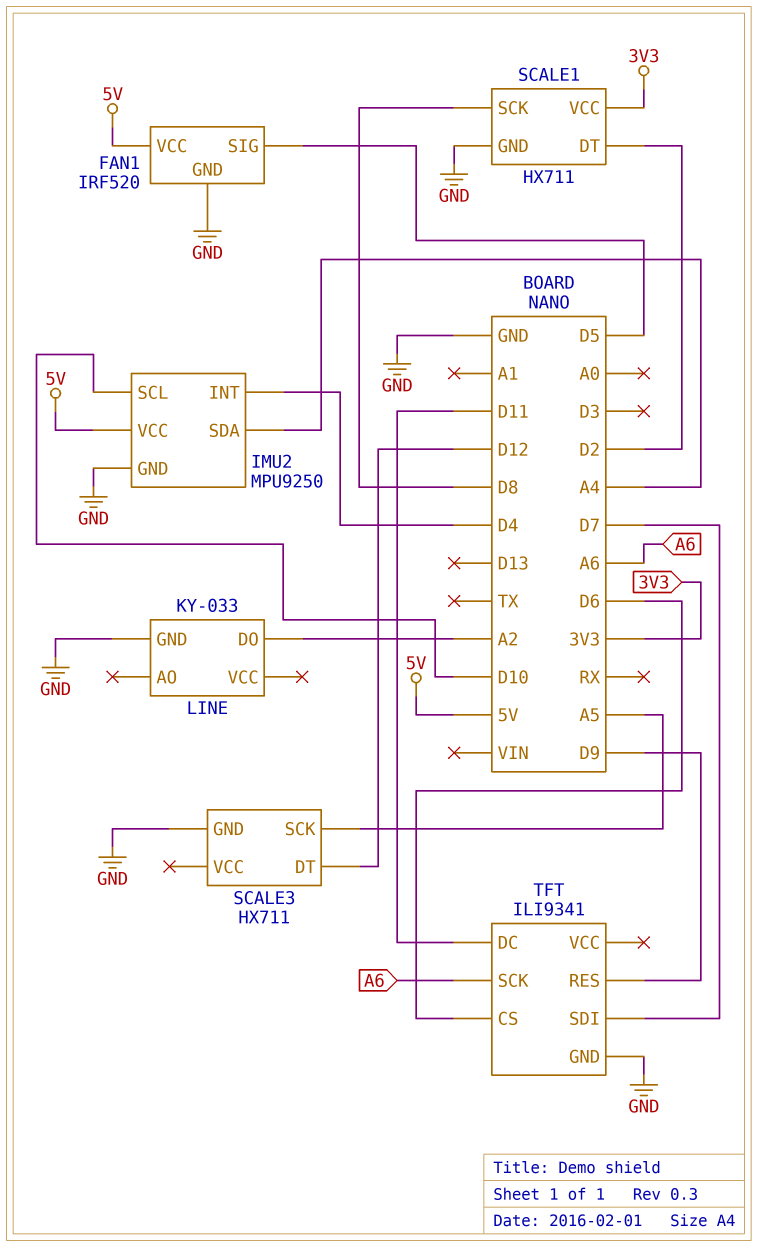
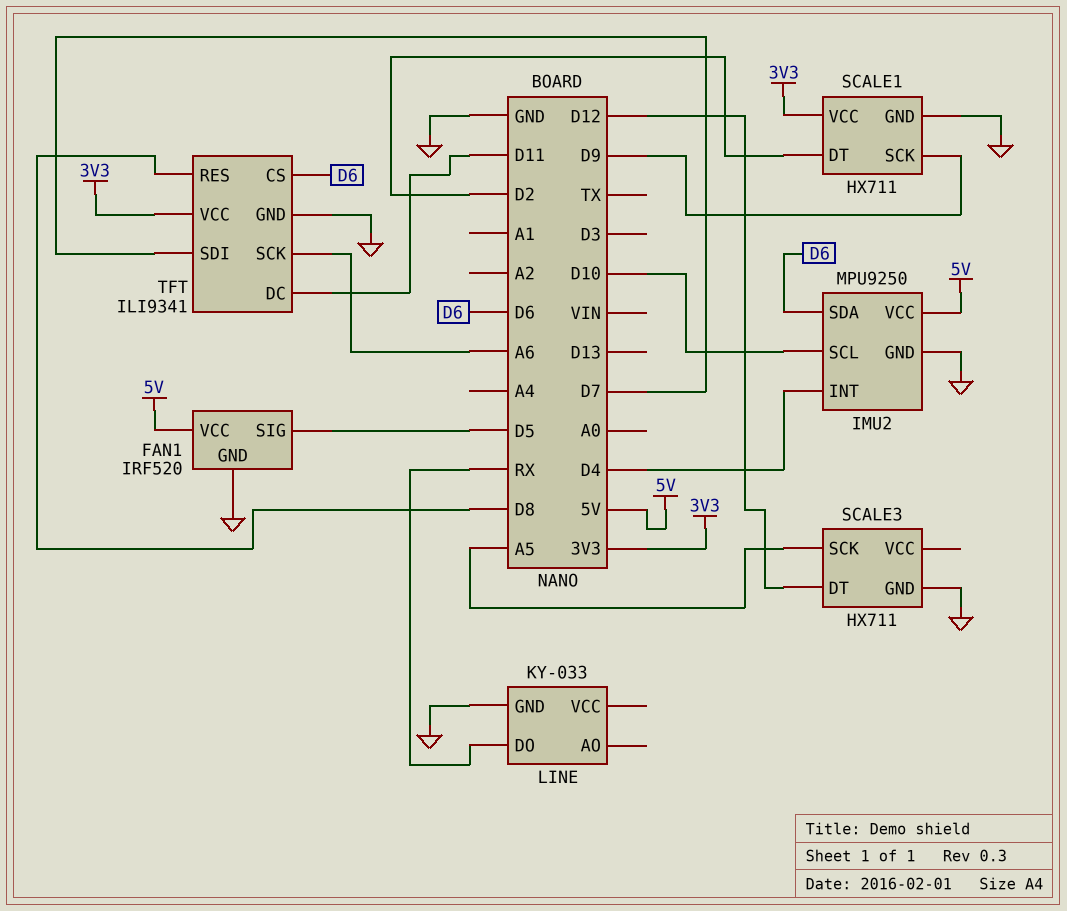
IMU2 pin SDA: A4 -> D6
LINE pin DO: A2 -> RX
SCALE1 pin SCK: D8 -> D9
TFT pin RES: D9 -> D8
TFT pin VCC: none -> 3V3

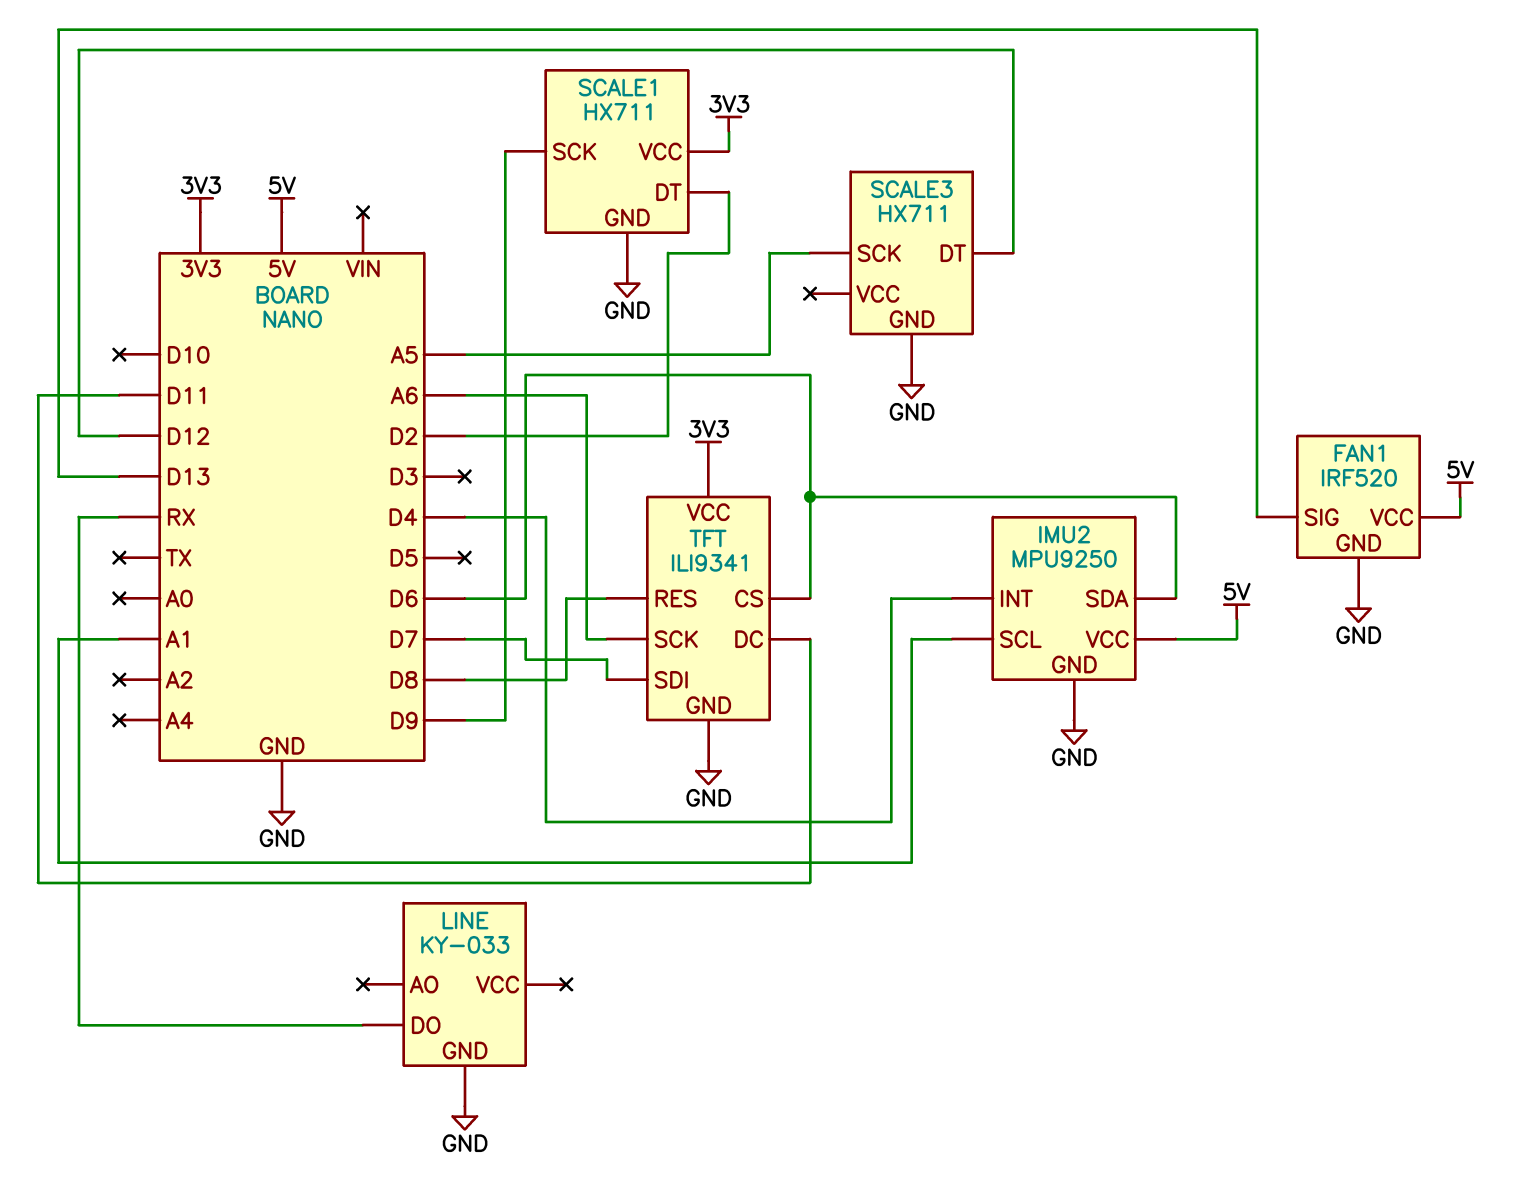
FAN1 pin SIG: D5 -> D13
IMU2 pin SCL: D10 -> A1

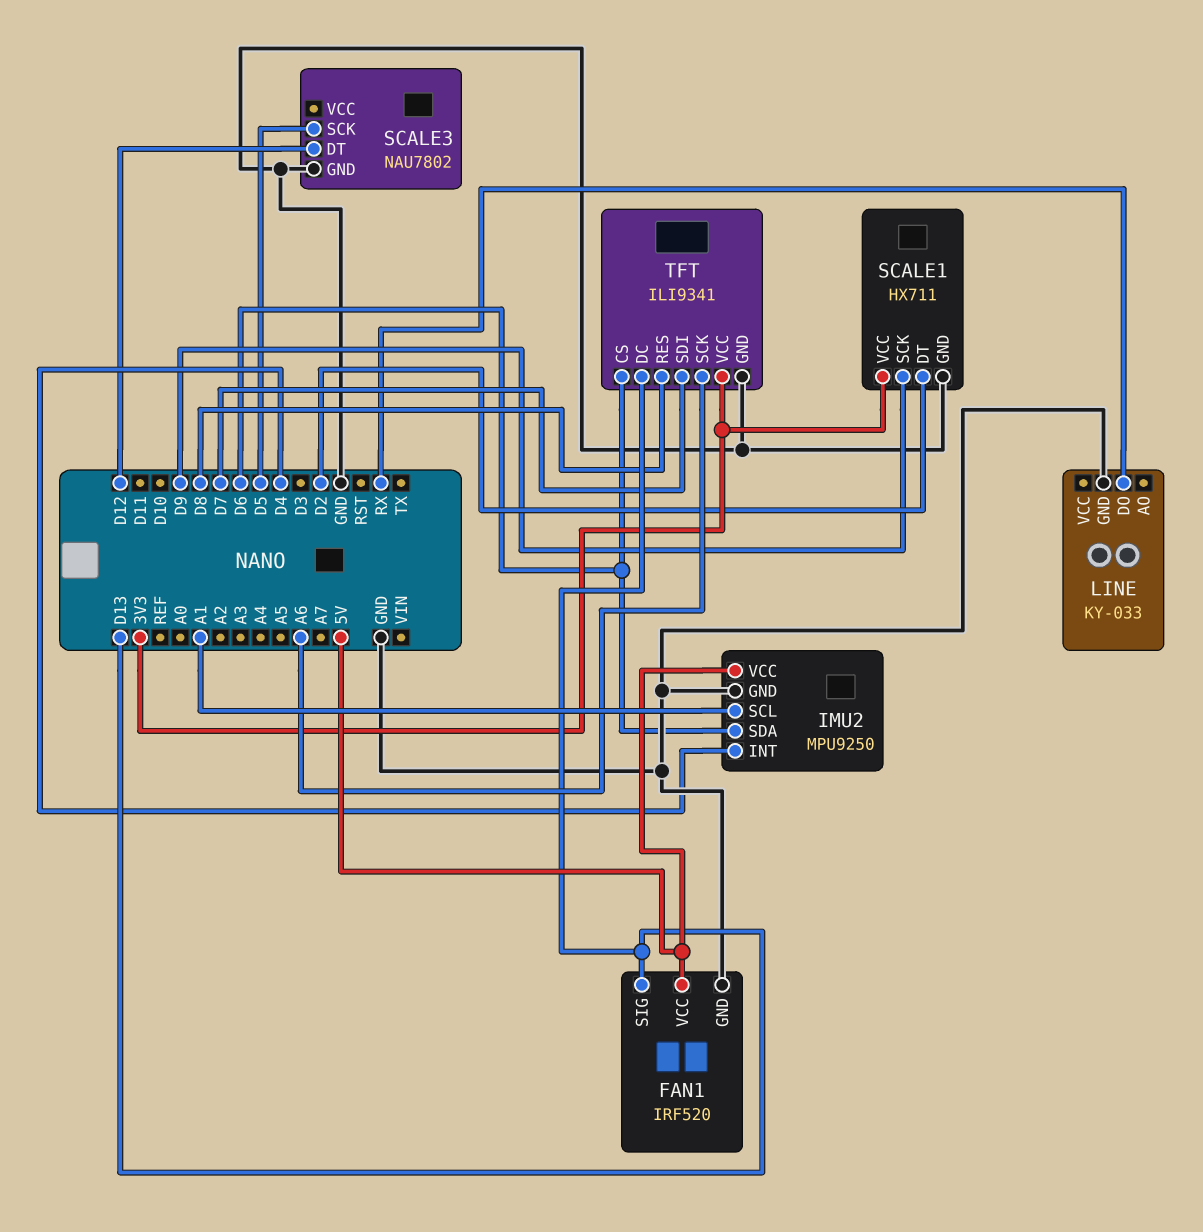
SCALE3: HX711 -> NAU7802
SCALE3 pin SCK: A5 -> D5
TFT pin DC: D11 -> D13

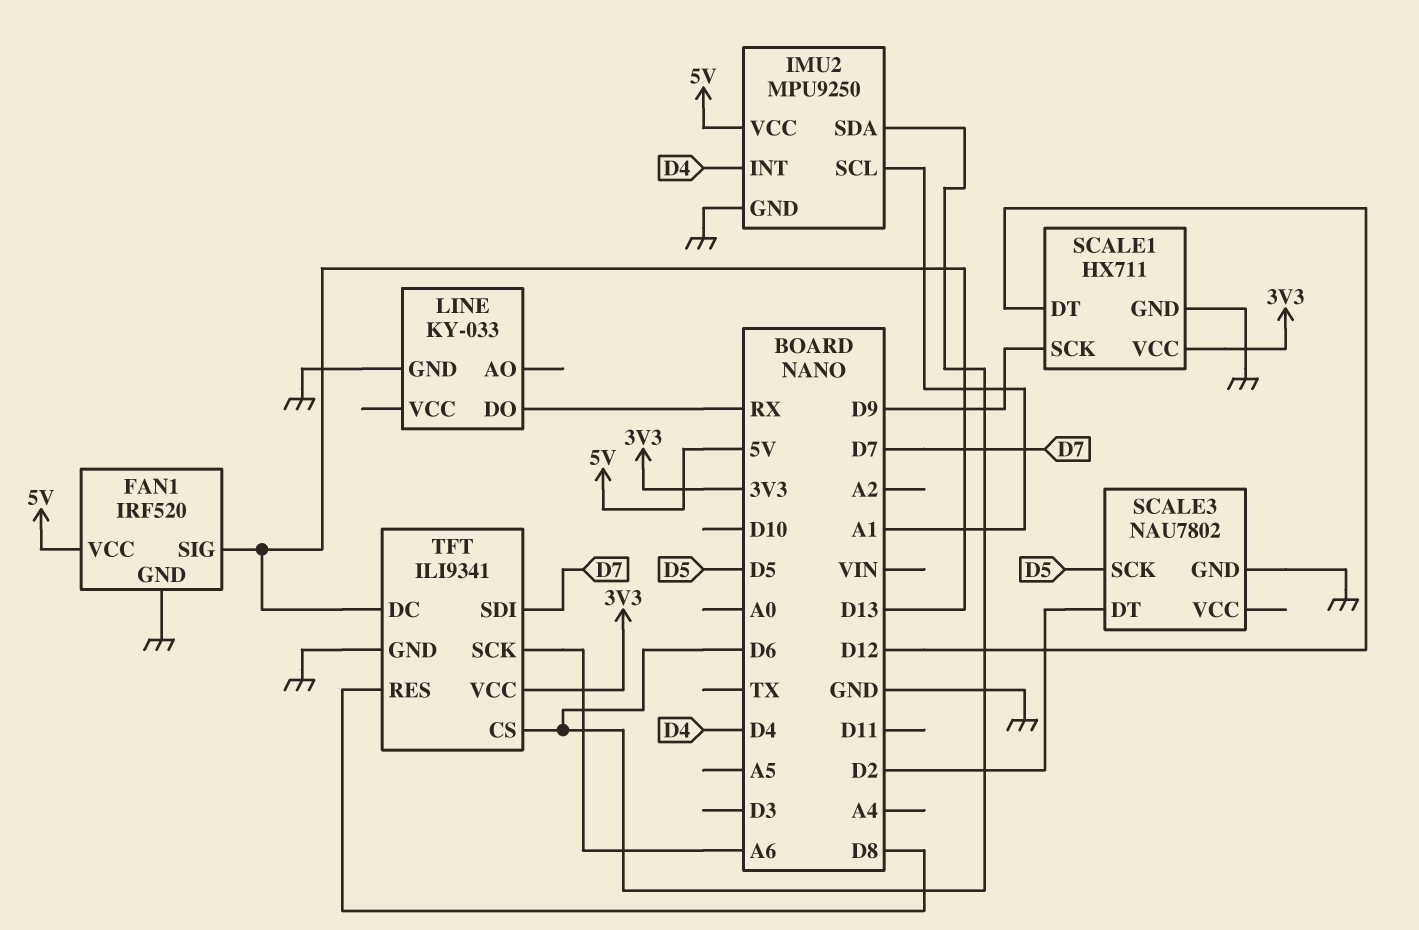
SCALE1 pin DT: D2 -> D12
SCALE3 pin DT: D12 -> D2

